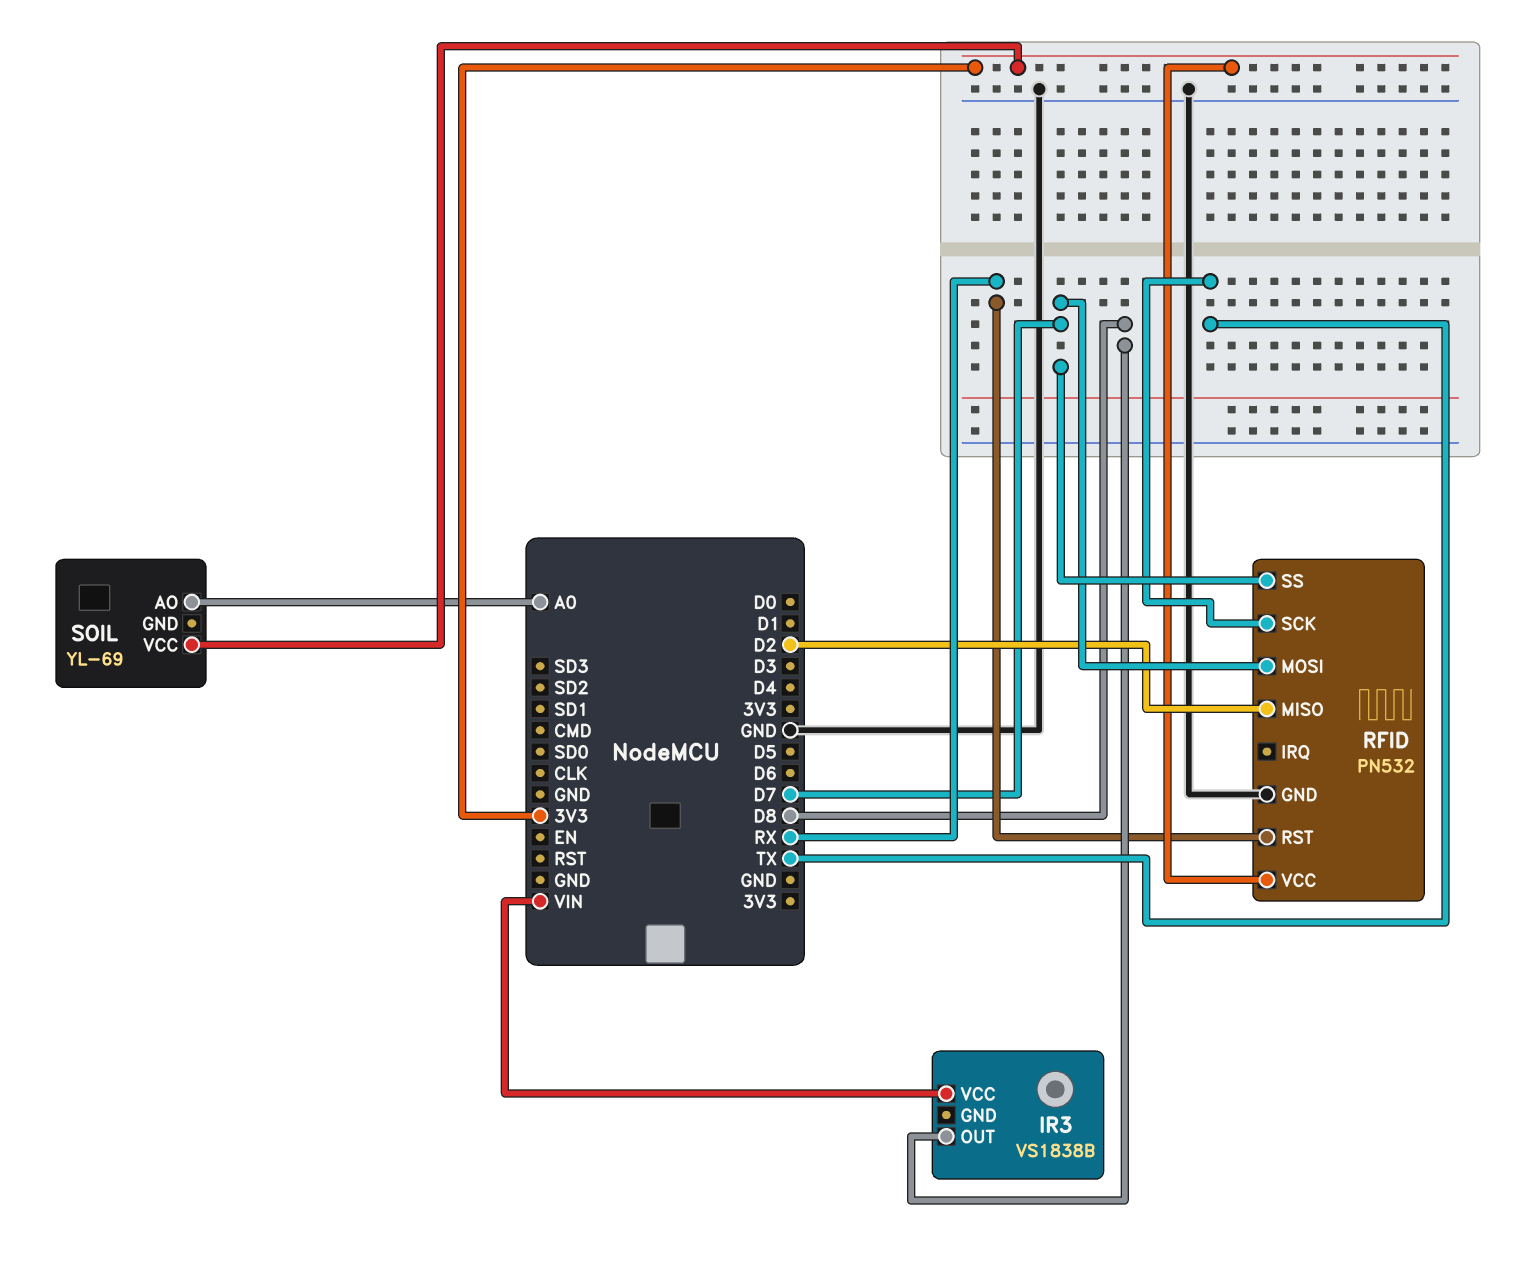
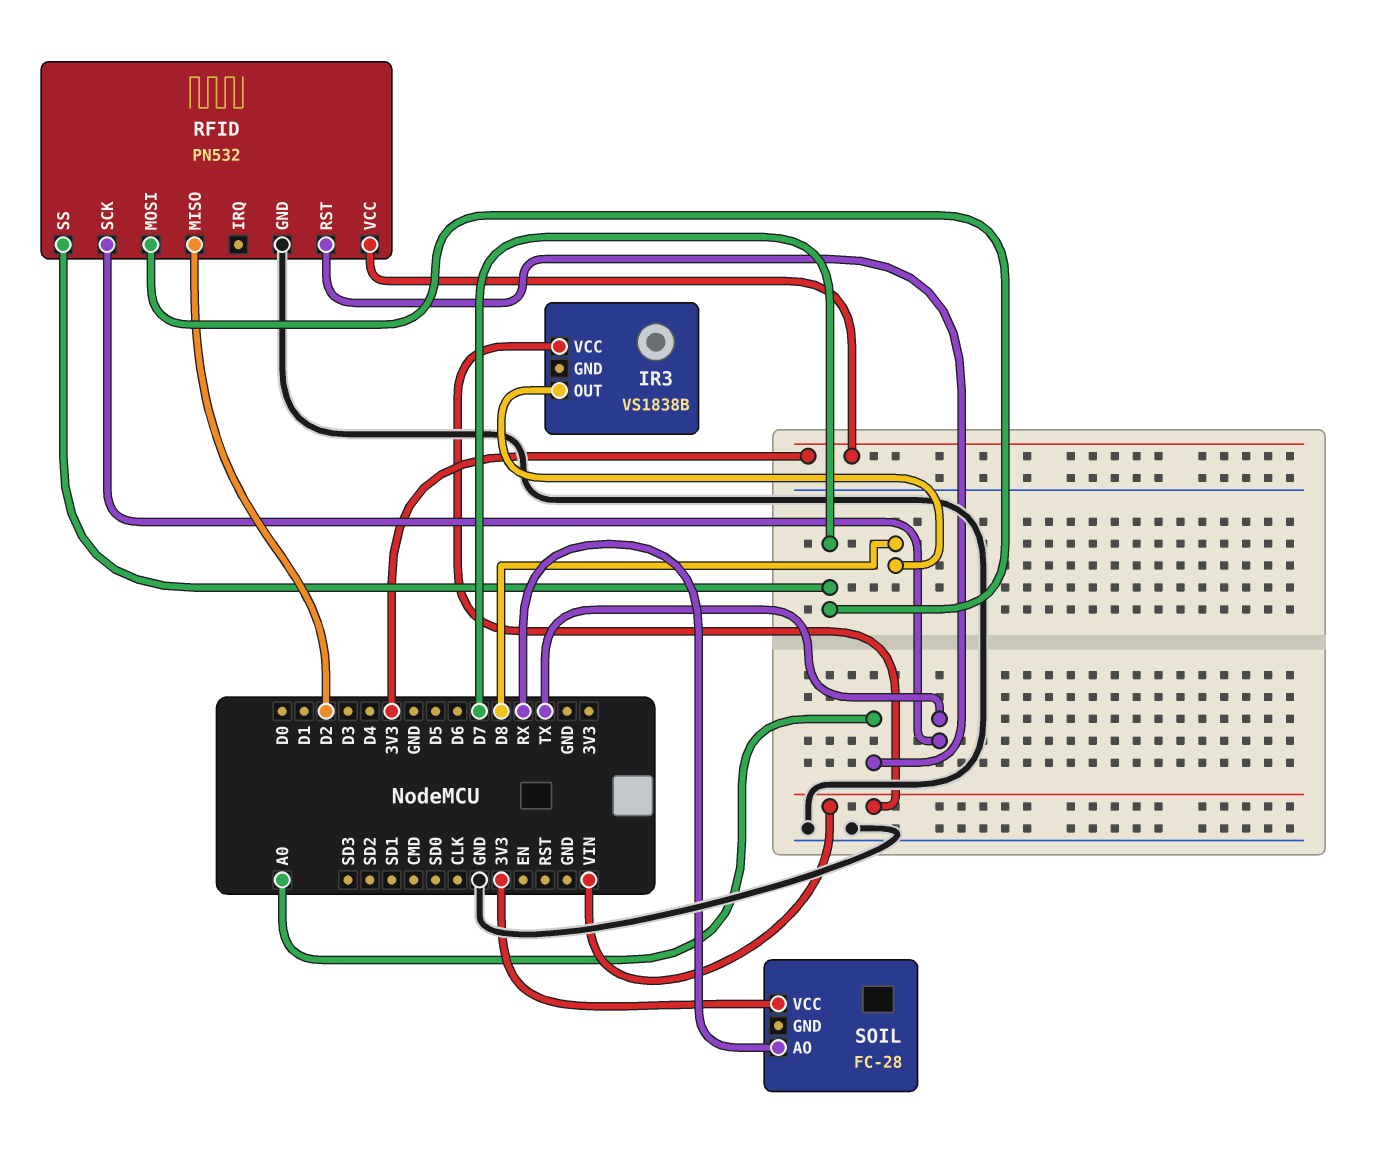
RFID pin RST: RX -> A0
SOIL: YL-69 -> FC-28
SOIL pin AO: A0 -> RX

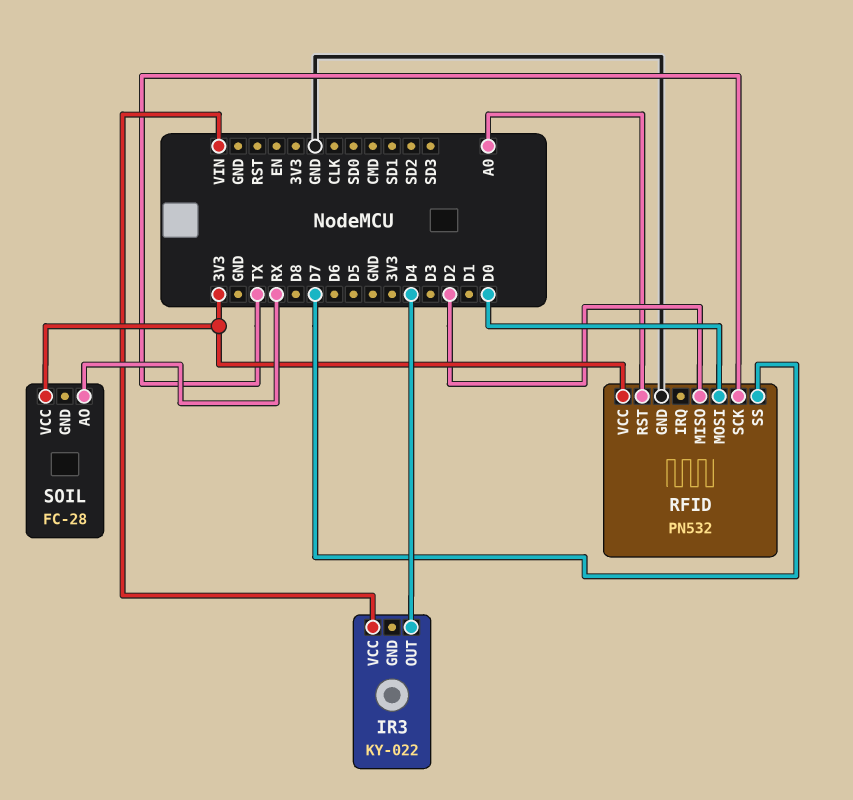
IR3: VS1838B -> KY-022
IR3 pin OUT: D8 -> D4
RFID pin MOSI: D7 -> D0

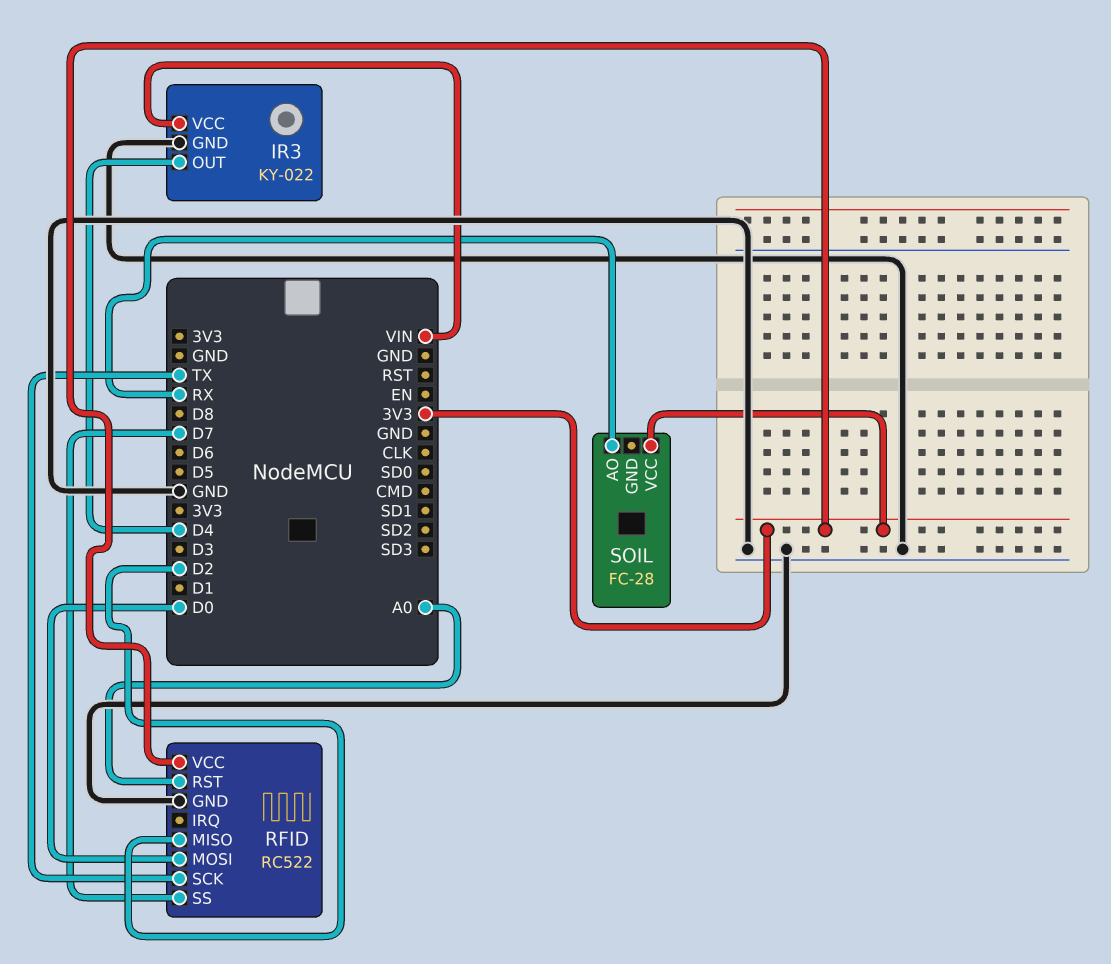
IR3 pin GND: none -> GND
RFID: PN532 -> RC522

